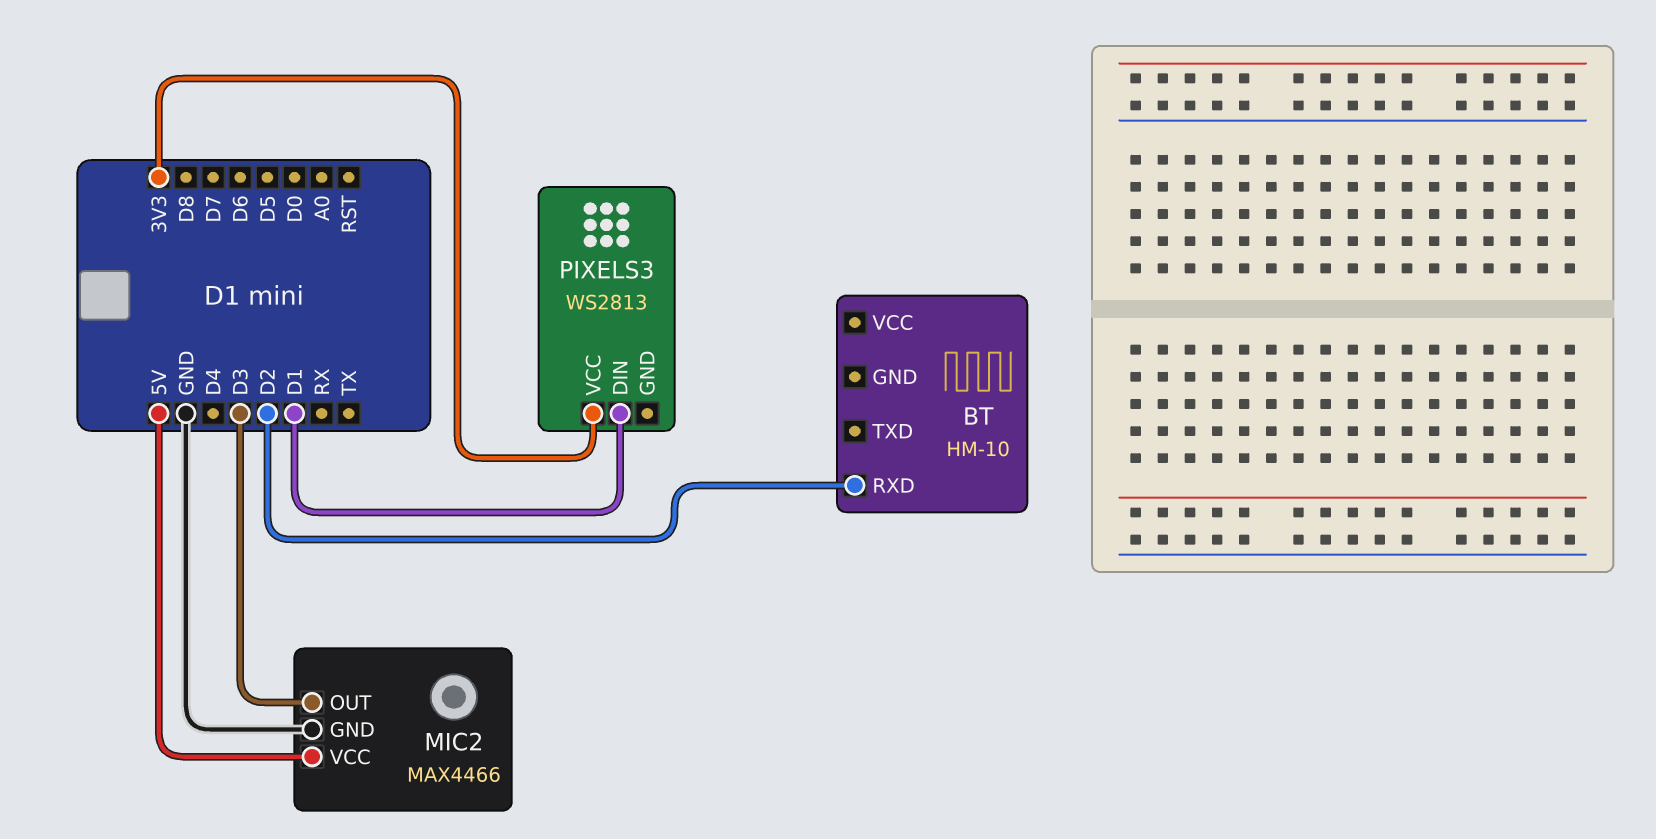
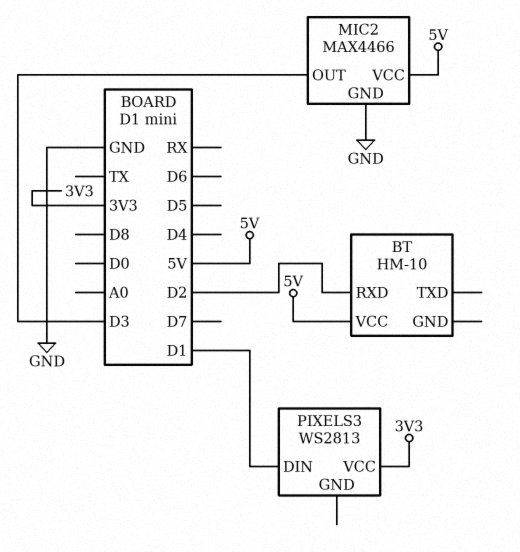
BT pin VCC: none -> 5V

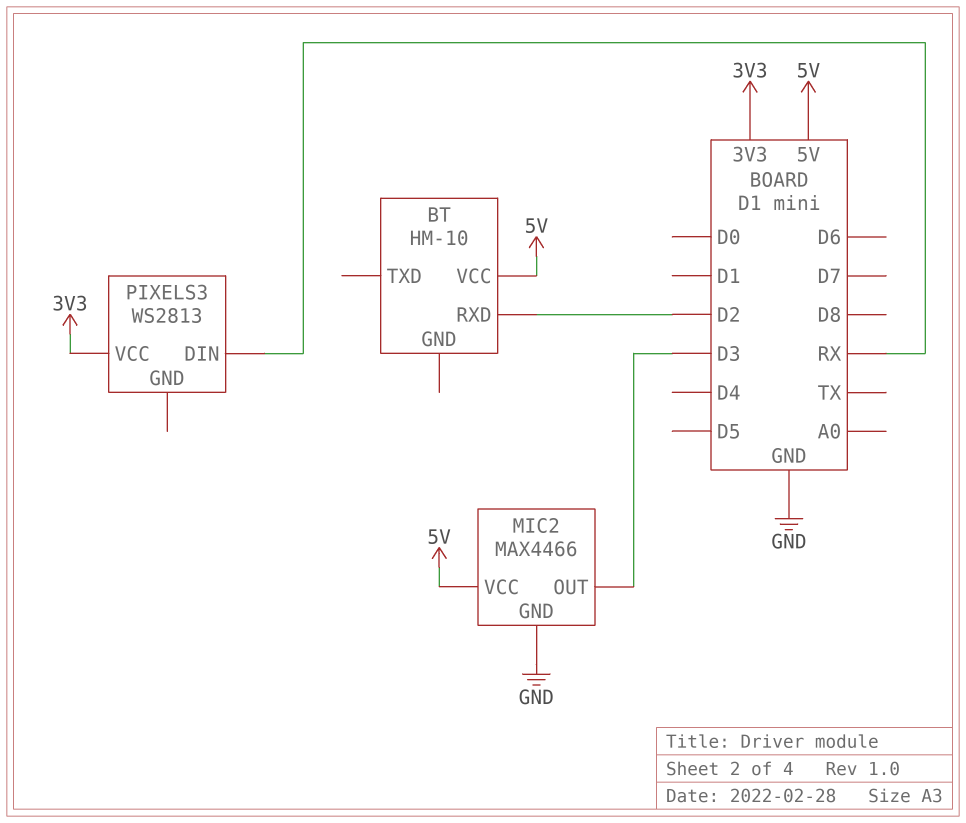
PIXELS3 pin DIN: D1 -> RX

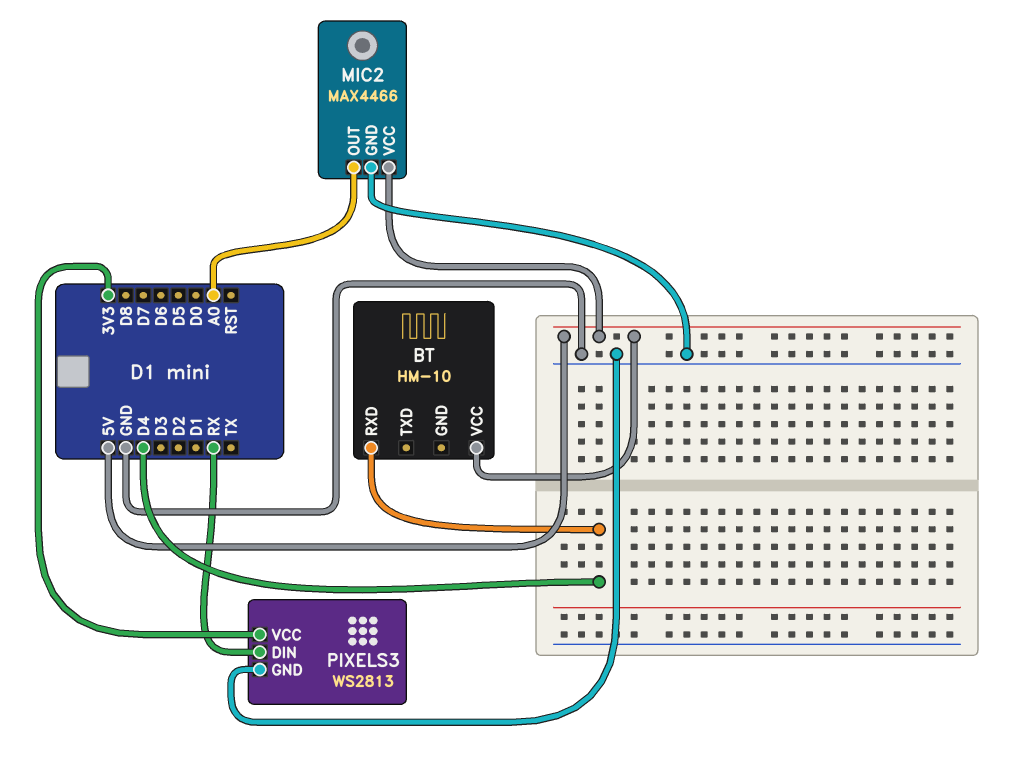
BT pin RXD: D2 -> D4
MIC2 pin OUT: D3 -> A0
PIXELS3 pin GND: none -> GND

